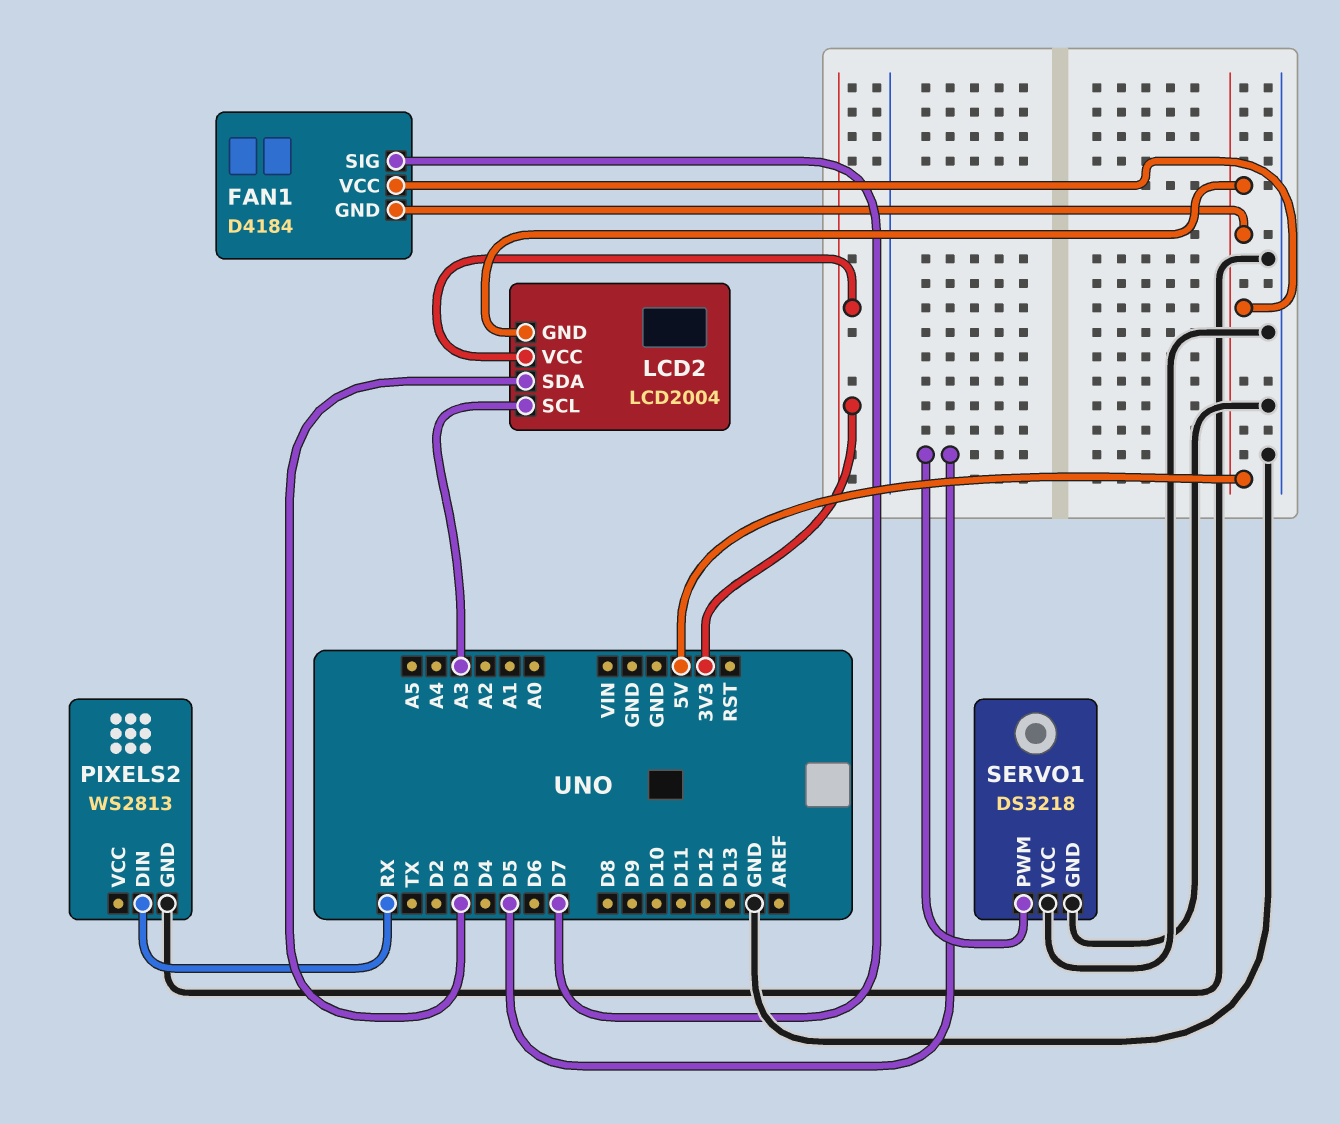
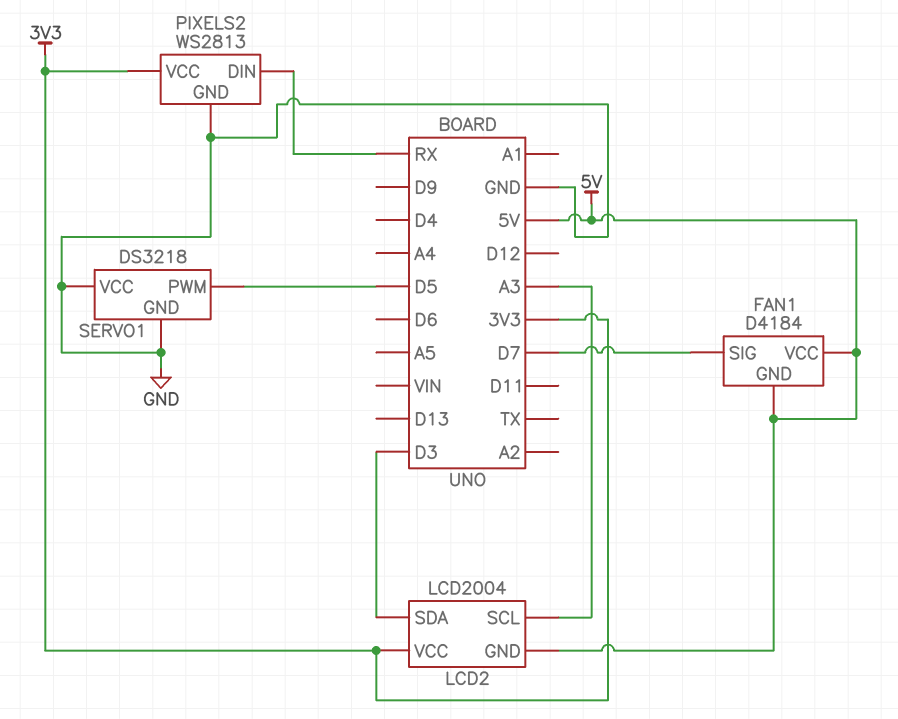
PIXELS2 pin VCC: none -> 3V3

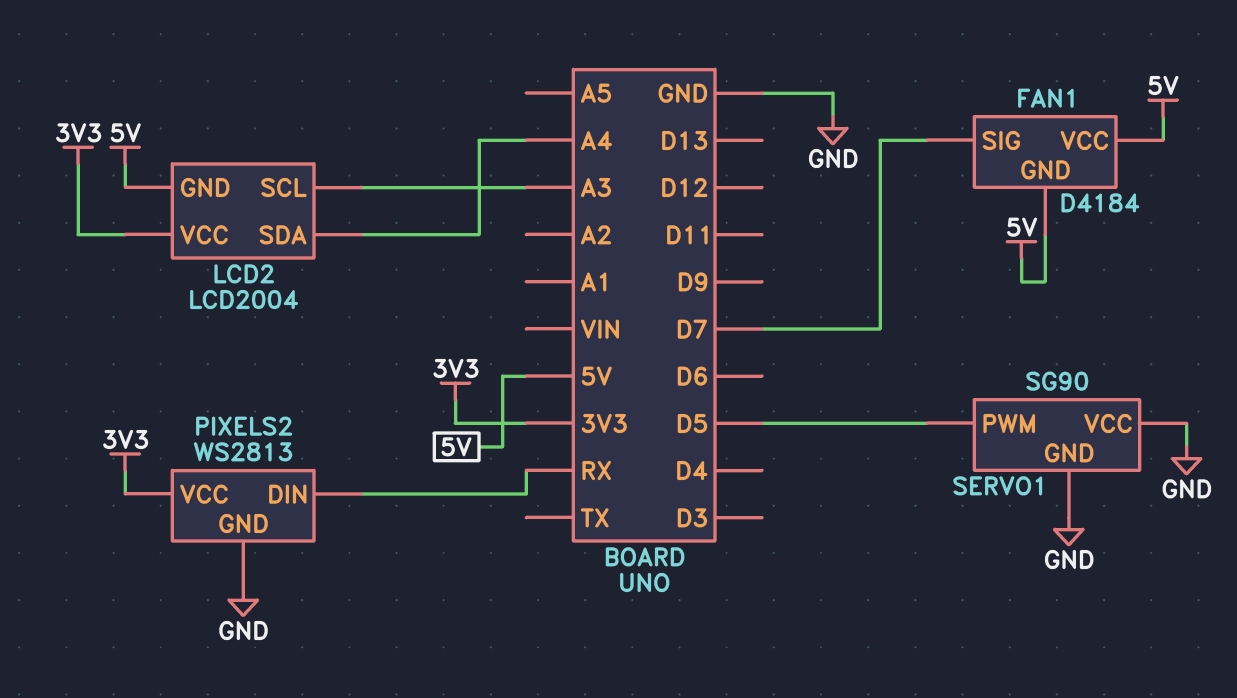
LCD2 pin SDA: D3 -> A4
SERVO1: DS3218 -> SG90

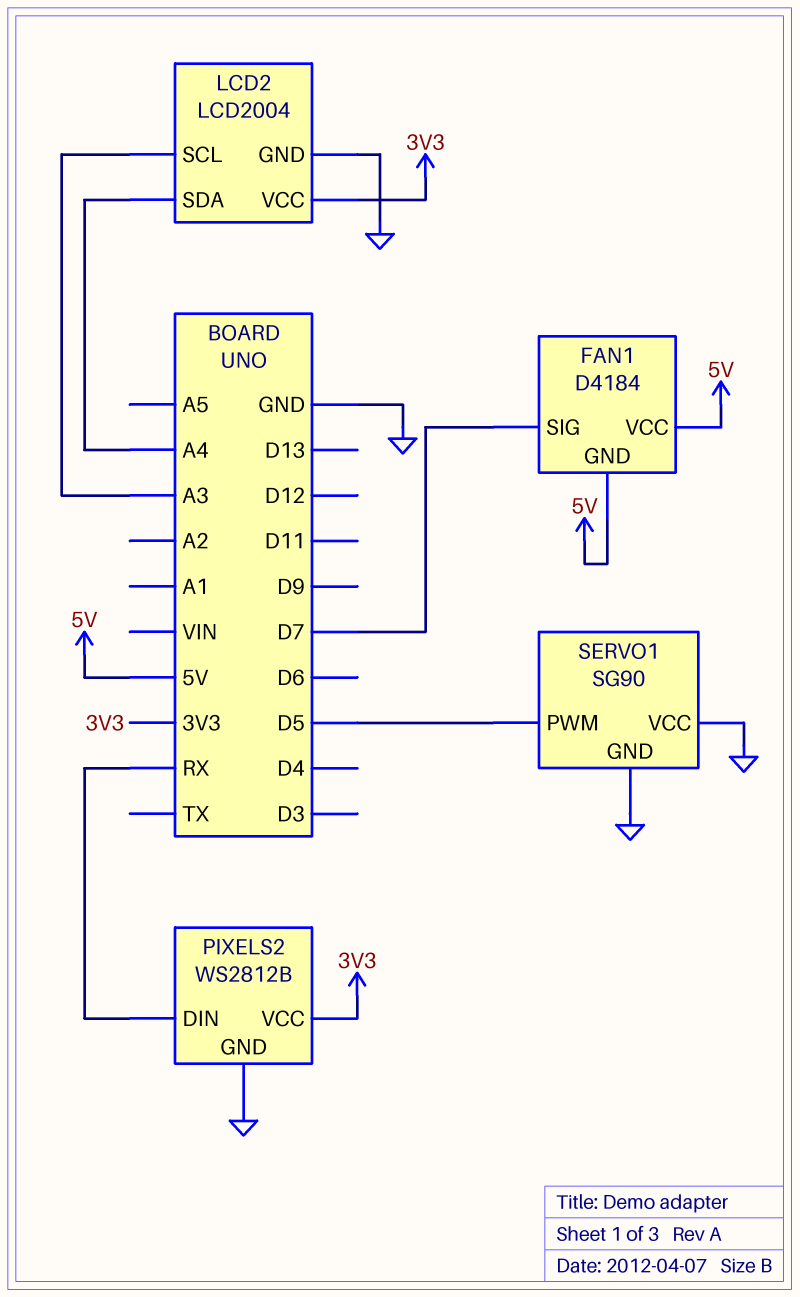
LCD2 pin GND: 5V -> GND
PIXELS2: WS2813 -> WS2812B

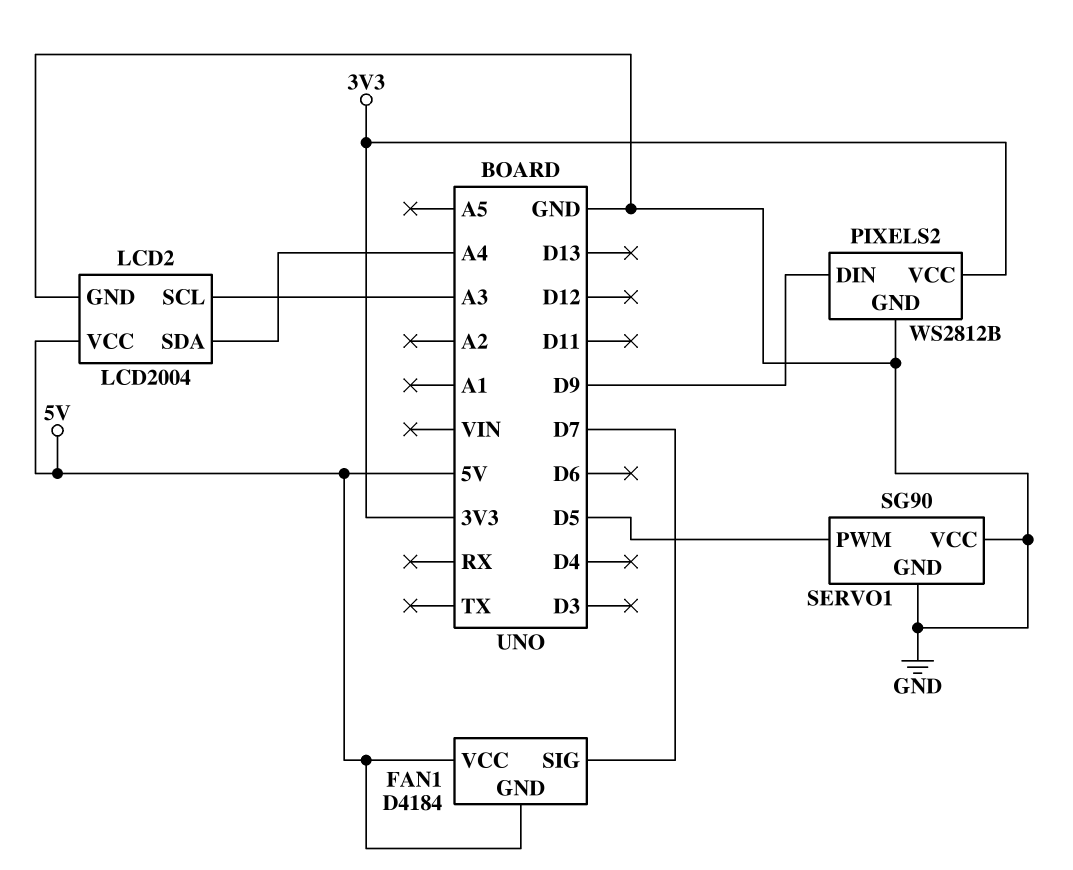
LCD2 pin VCC: 3V3 -> 5V
PIXELS2 pin DIN: RX -> D9

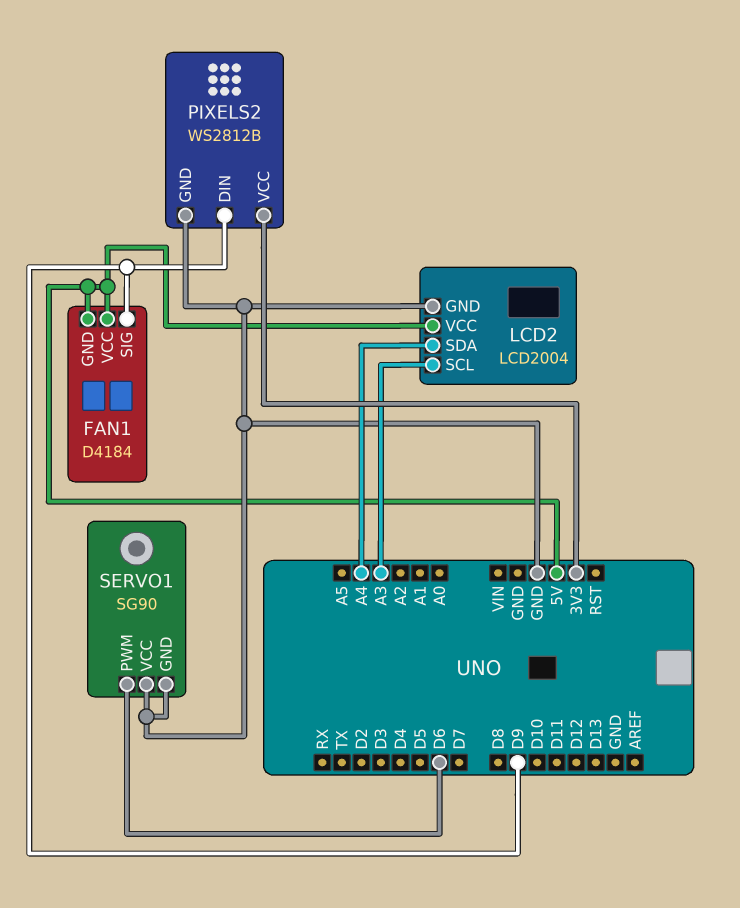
FAN1 pin SIG: D7 -> D9
SERVO1 pin PWM: D5 -> D6

